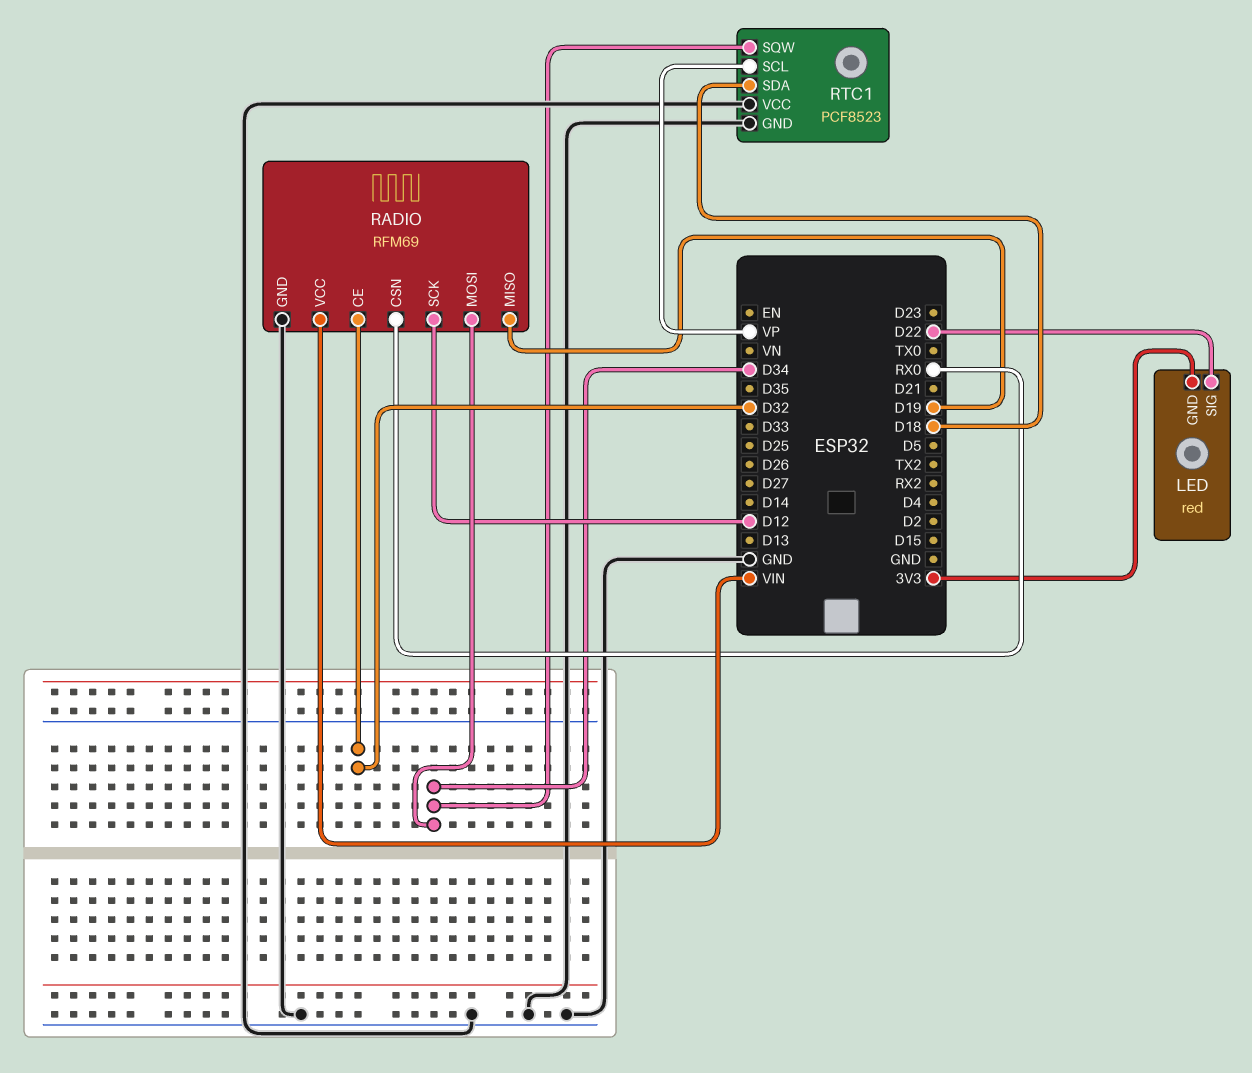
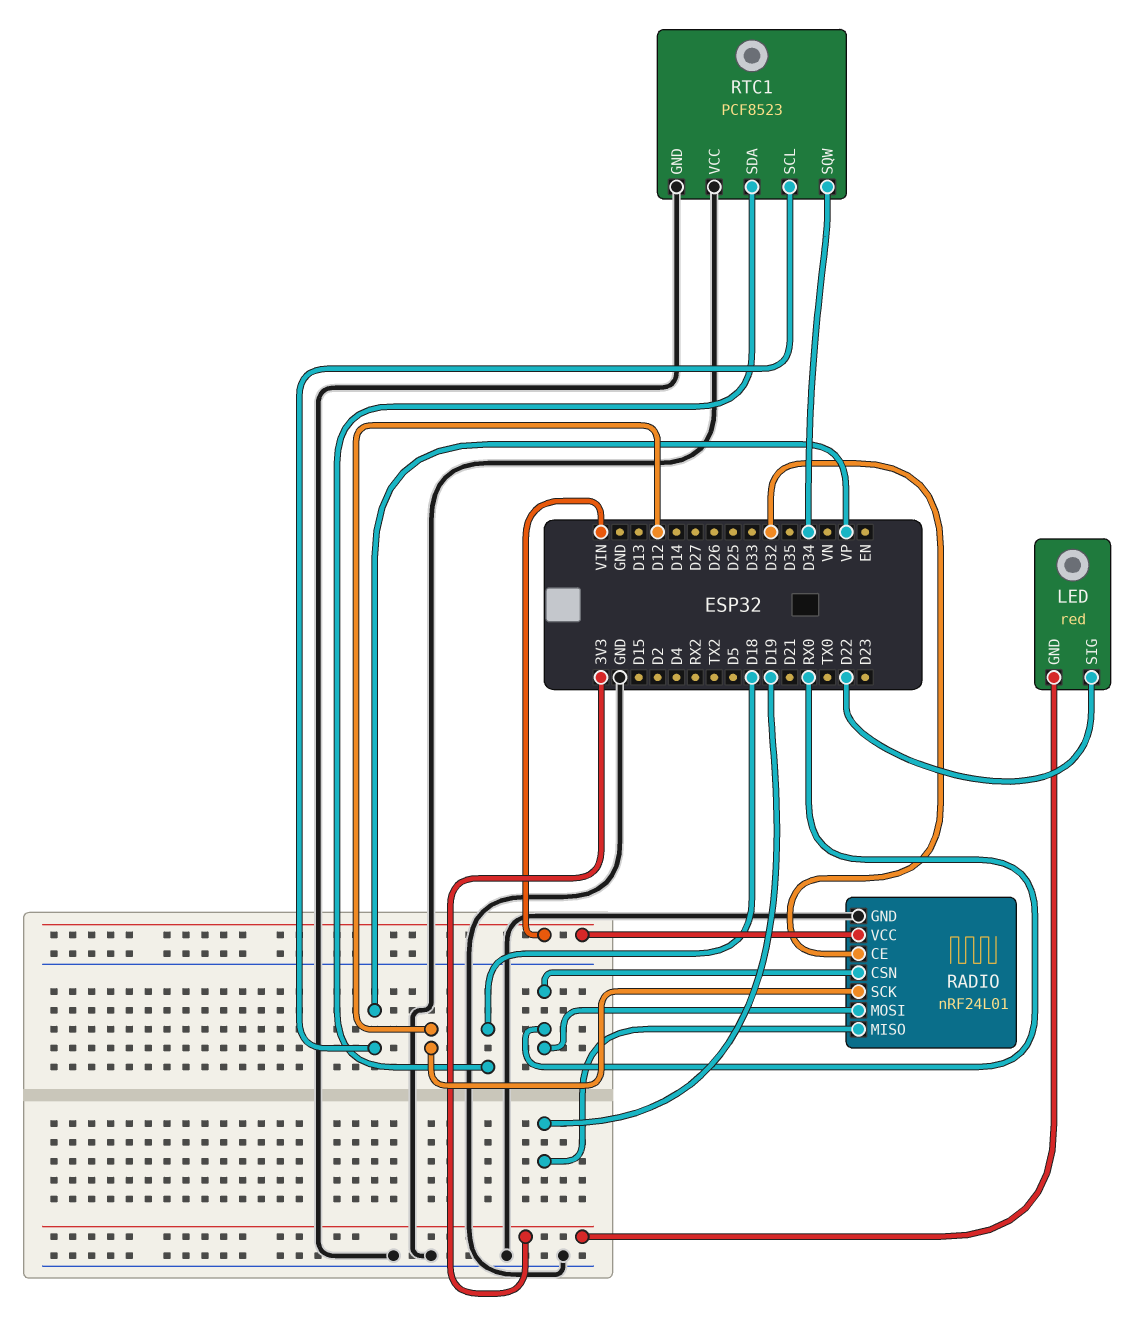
RADIO: RFM69 -> nRF24L01
RADIO pin MOSI: D34 -> RX0

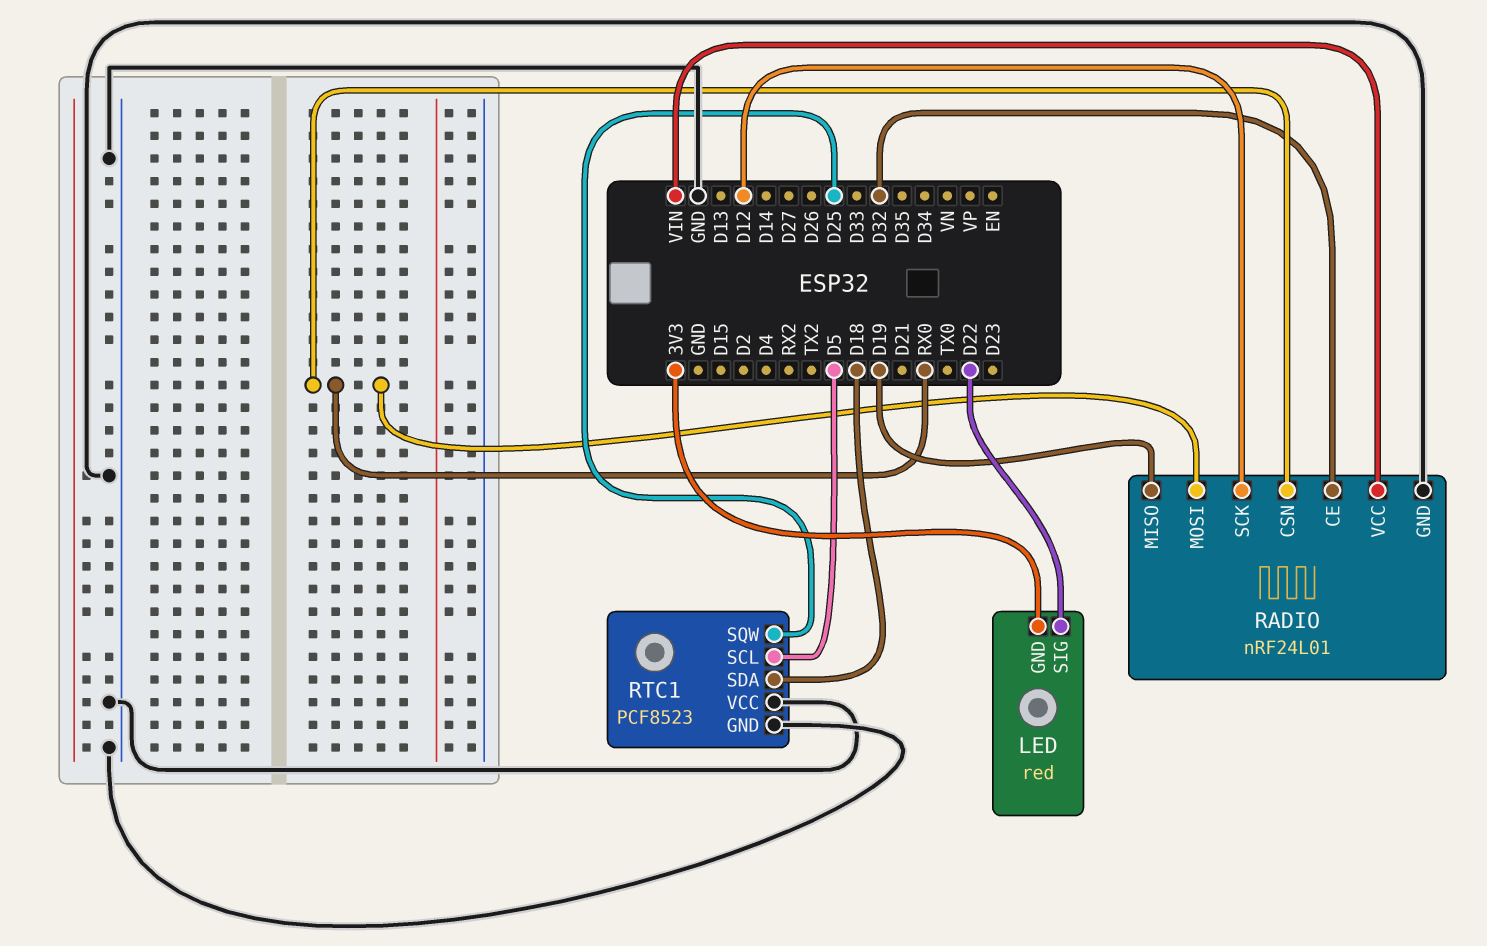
RTC1 pin SCL: VP -> D5
RTC1 pin SQW: D34 -> D25

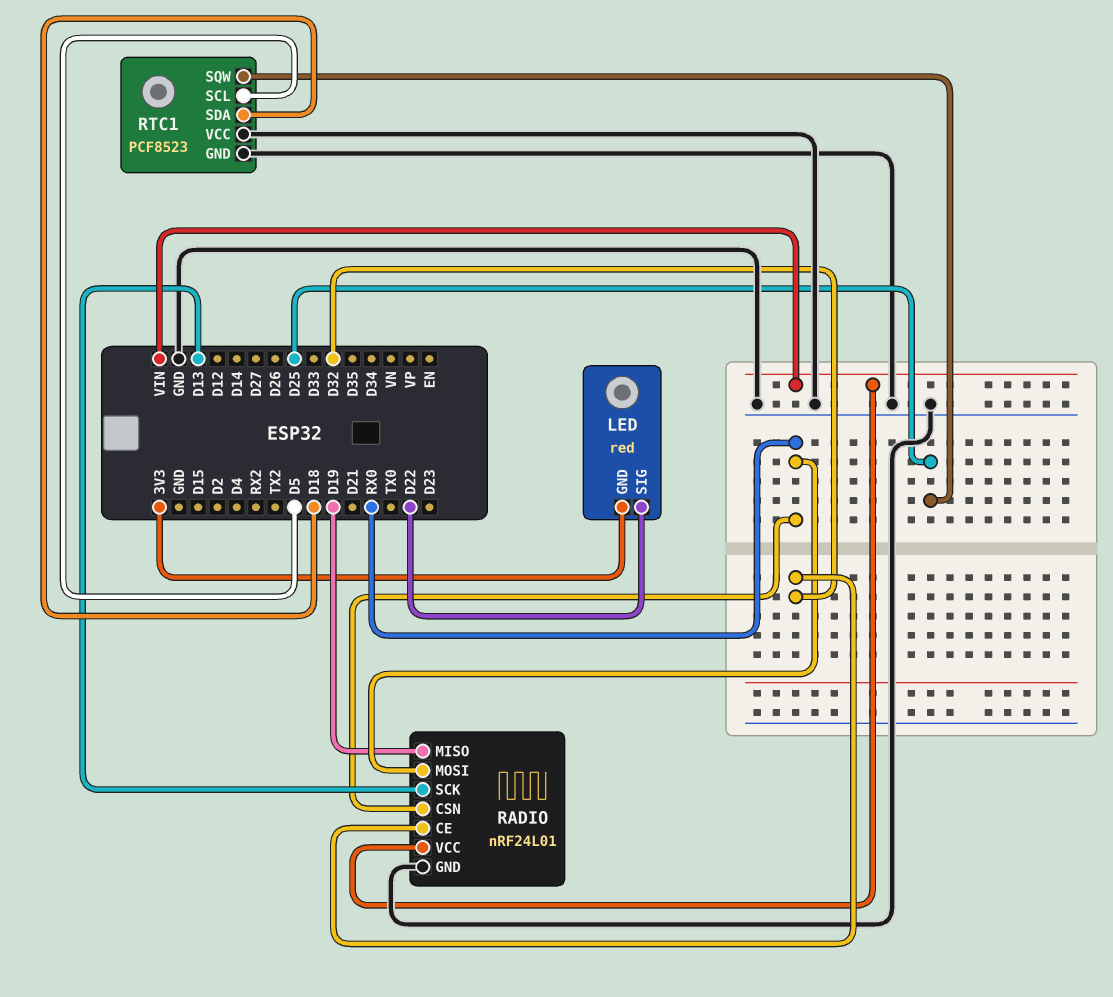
RADIO pin SCK: D12 -> D13

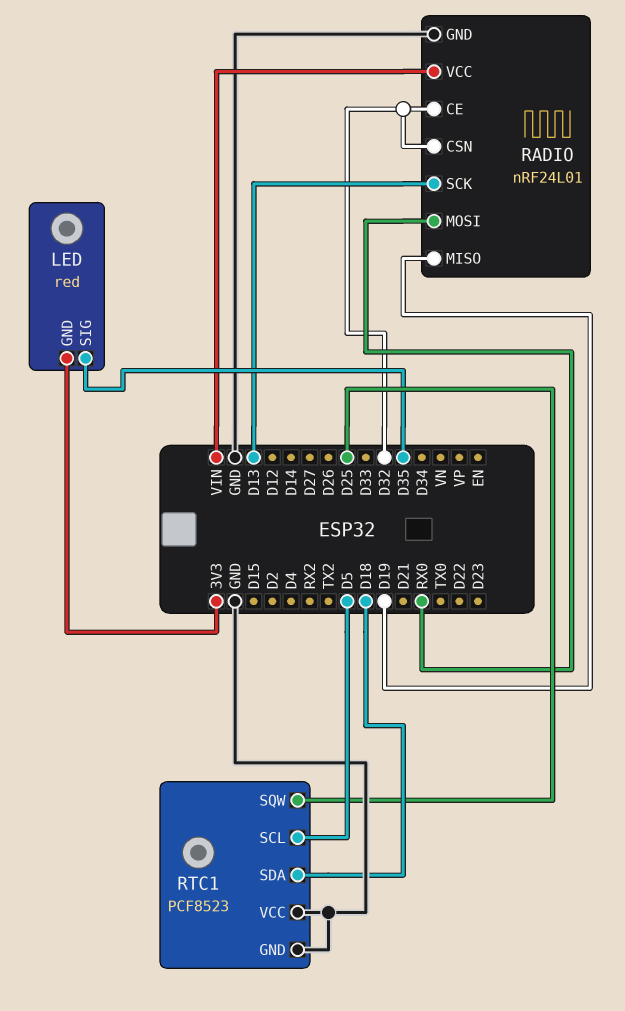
LED pin SIG: D22 -> D35
RADIO pin CSN: RX0 -> D32

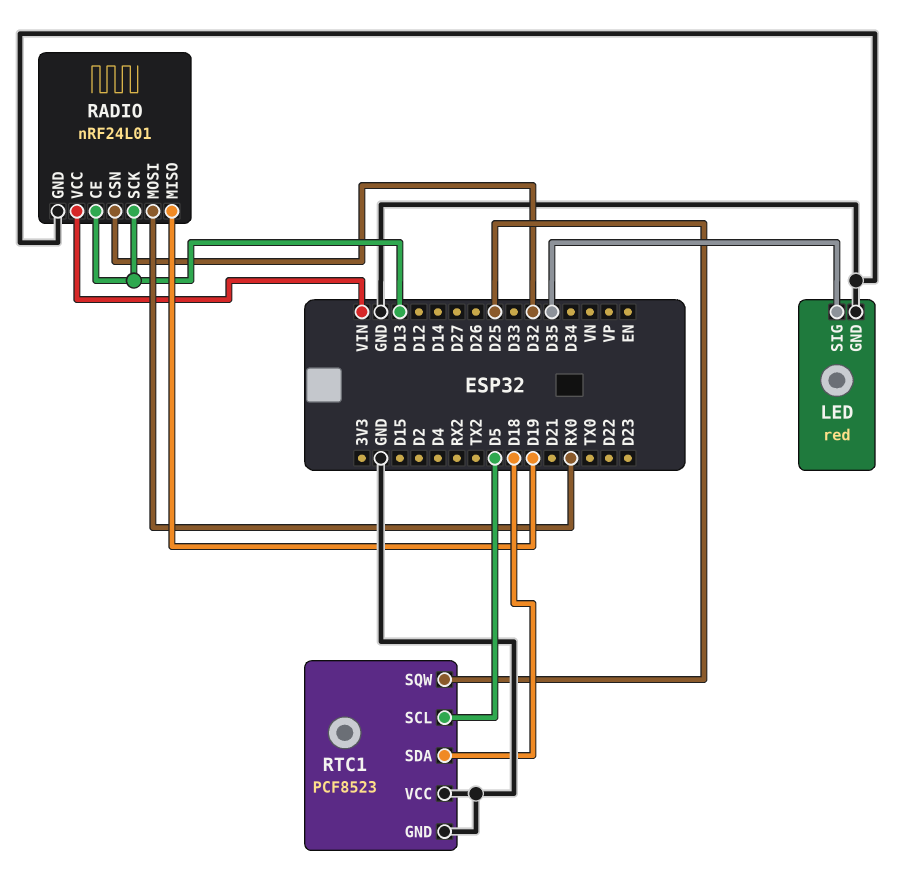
LED pin GND: 3V3 -> GND
RADIO pin CE: D32 -> D13

